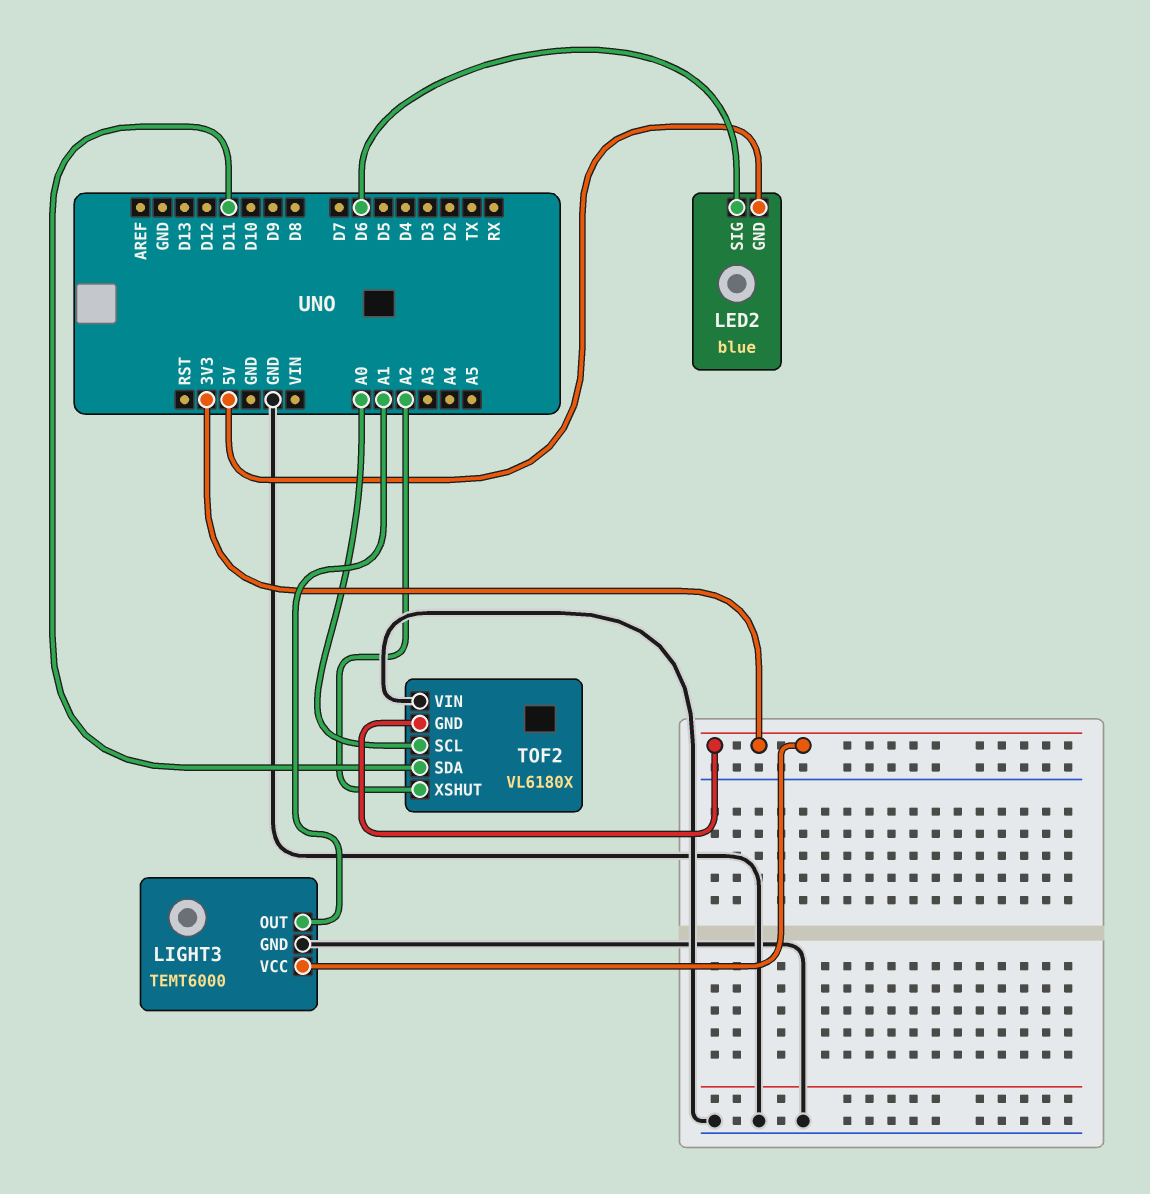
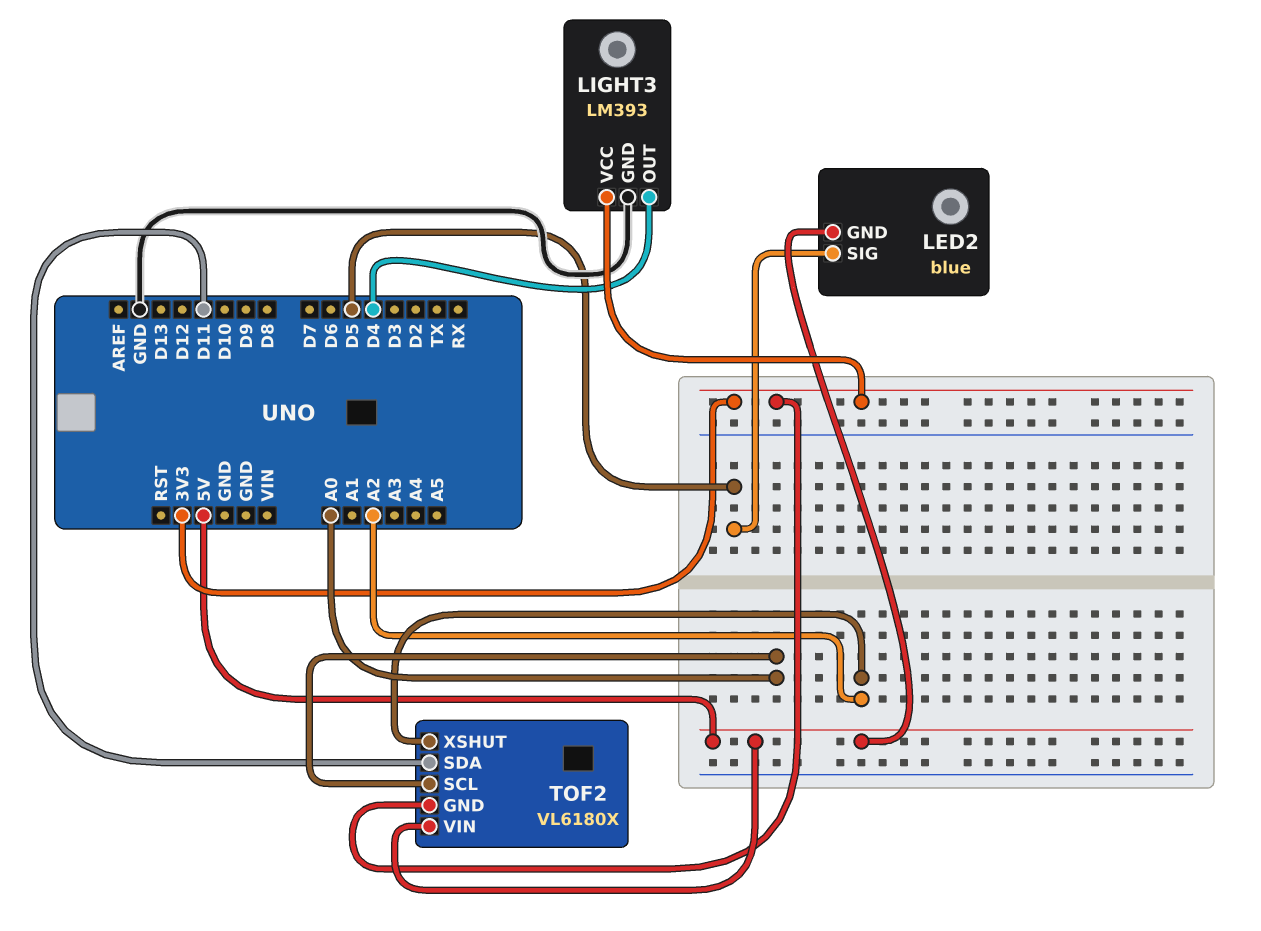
LED2 pin SIG: D6 -> D5
LIGHT3: TEMT6000 -> LM393
LIGHT3 pin OUT: A1 -> D4
TOF2 pin VIN: GND -> 5V

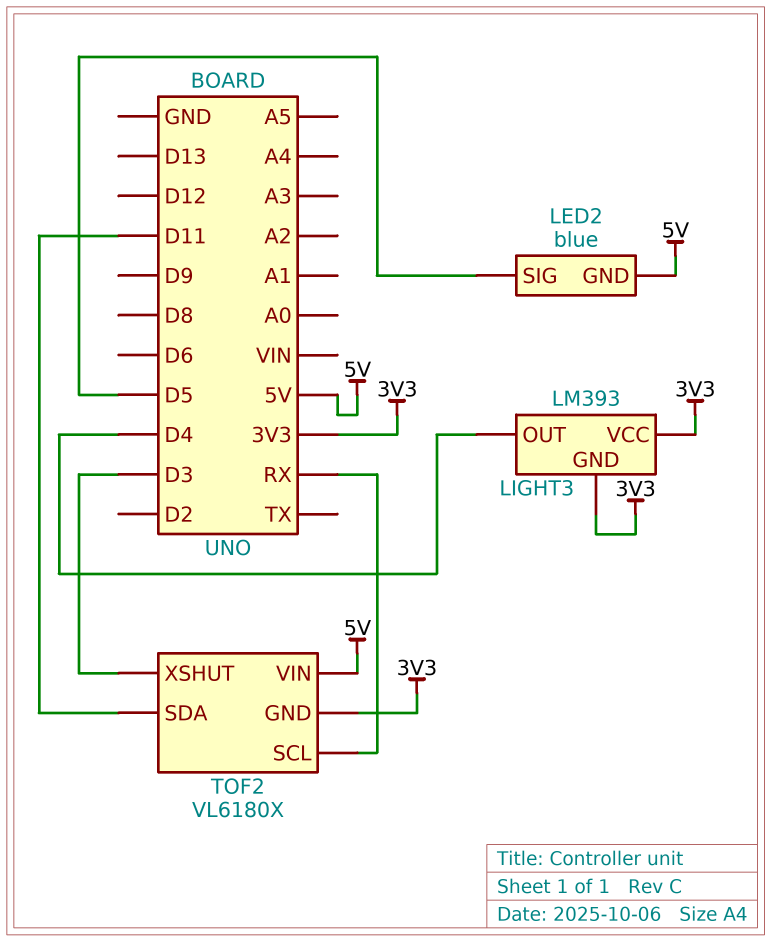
LIGHT3 pin GND: GND -> 3V3
TOF2 pin SCL: A0 -> RX
TOF2 pin XSHUT: A2 -> D3

